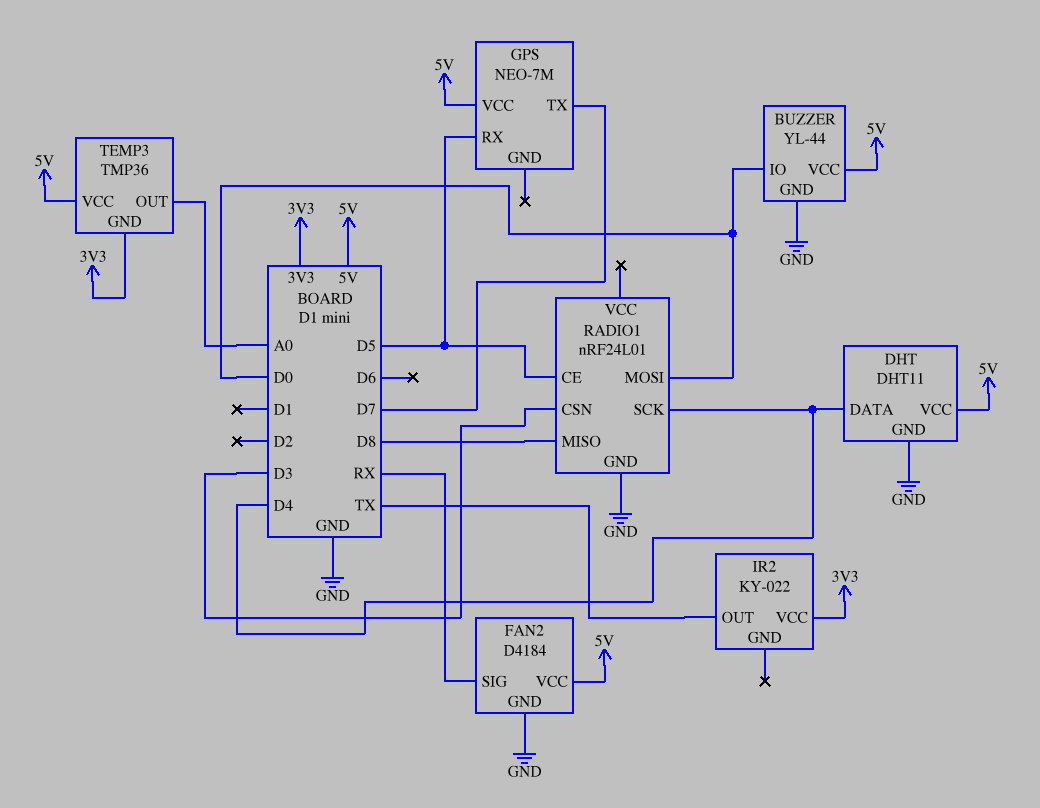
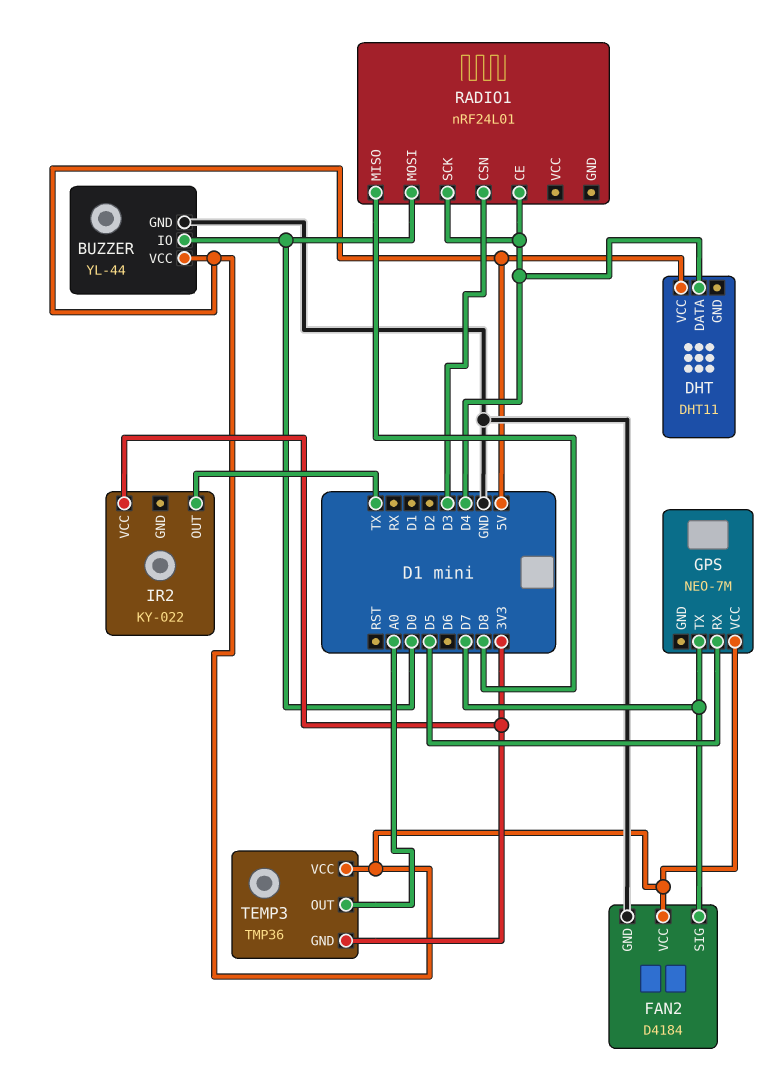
DHT pin GND: GND -> none
FAN2 pin SIG: RX -> D7
RADIO1 pin CE: D5 -> D4
RADIO1 pin GND: GND -> none

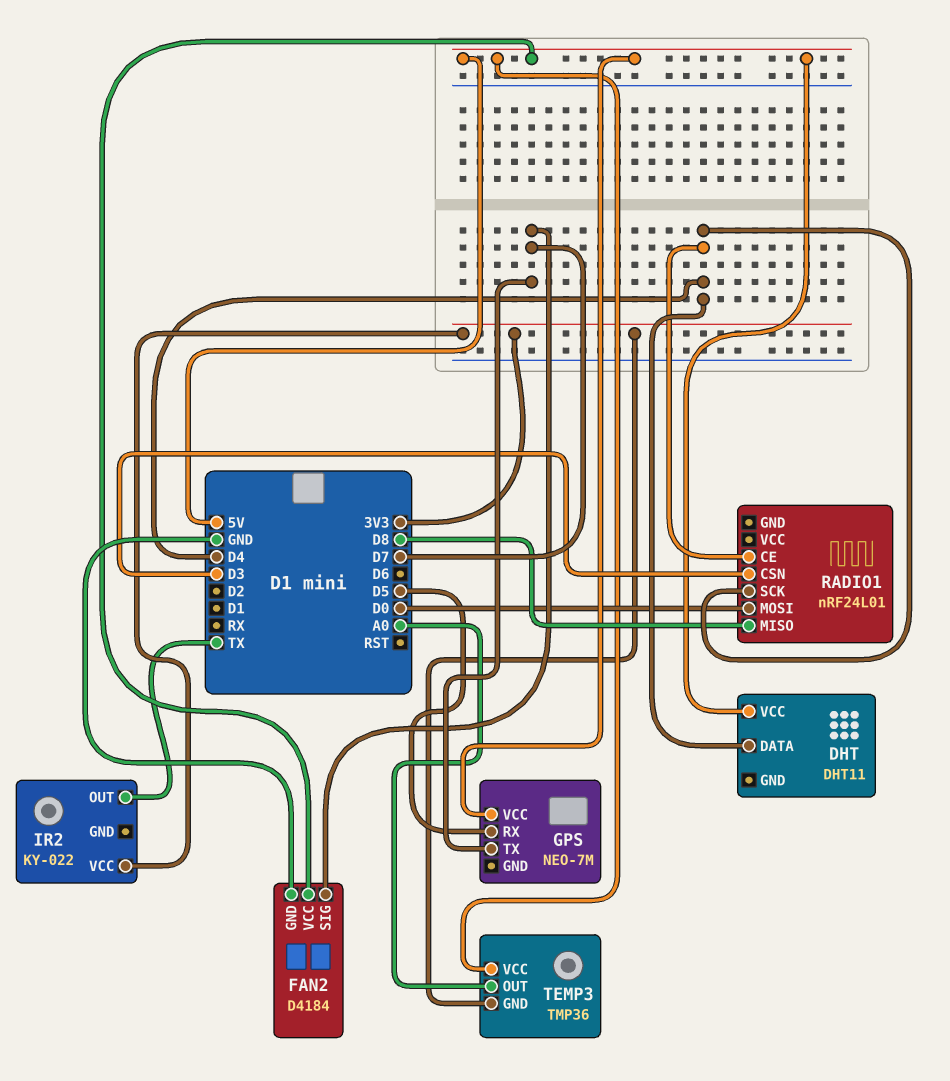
BUZZER: YL-44 -> none
BUZZER pin GND: GND -> none
BUZZER pin IO: D0 -> none
BUZZER pin VCC: 5V -> none

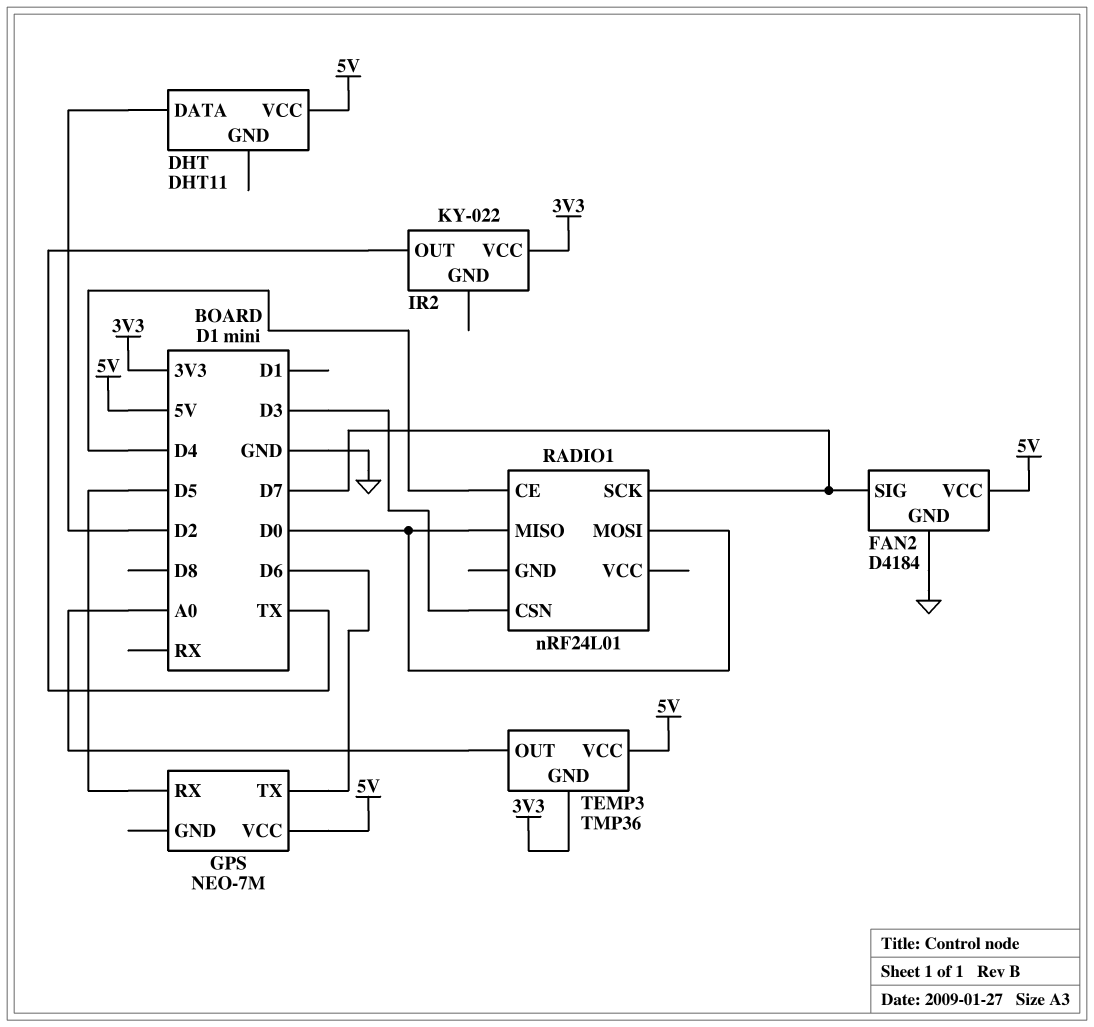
DHT pin DATA: D4 -> D2
GPS pin TX: D7 -> D6
RADIO1 pin MISO: D8 -> D0
RADIO1 pin SCK: D4 -> D7

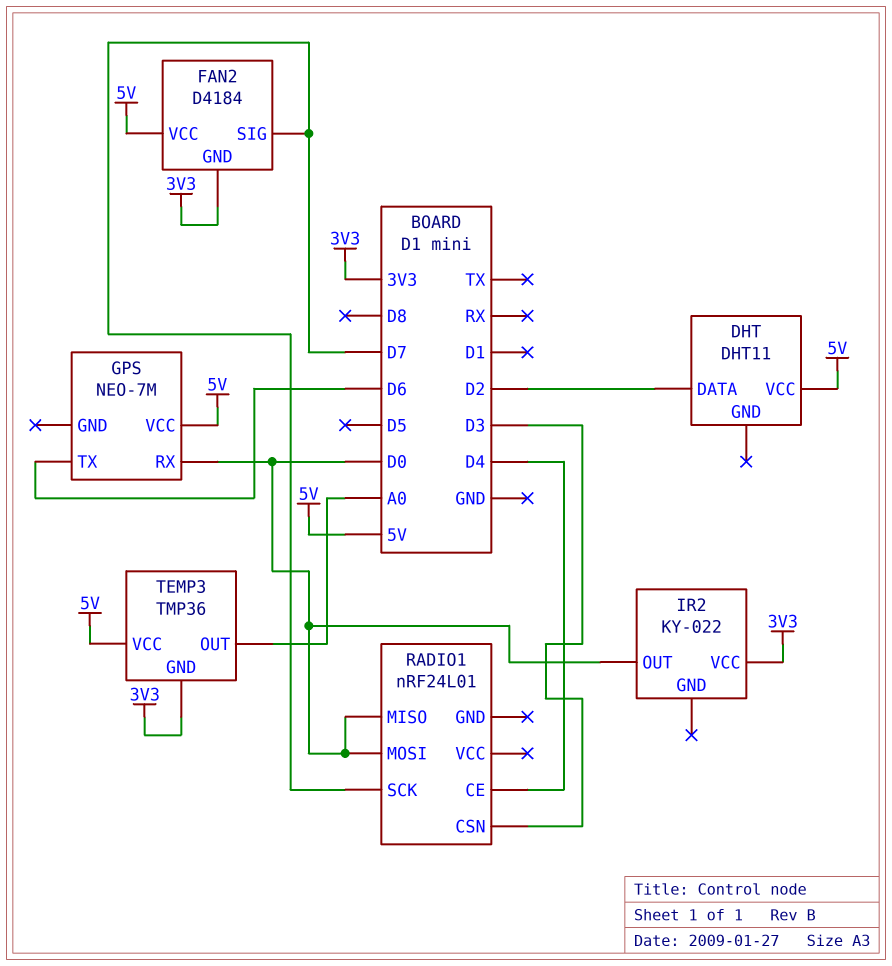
FAN2 pin GND: GND -> 3V3
GPS pin RX: D5 -> D0
IR2 pin OUT: TX -> D0

